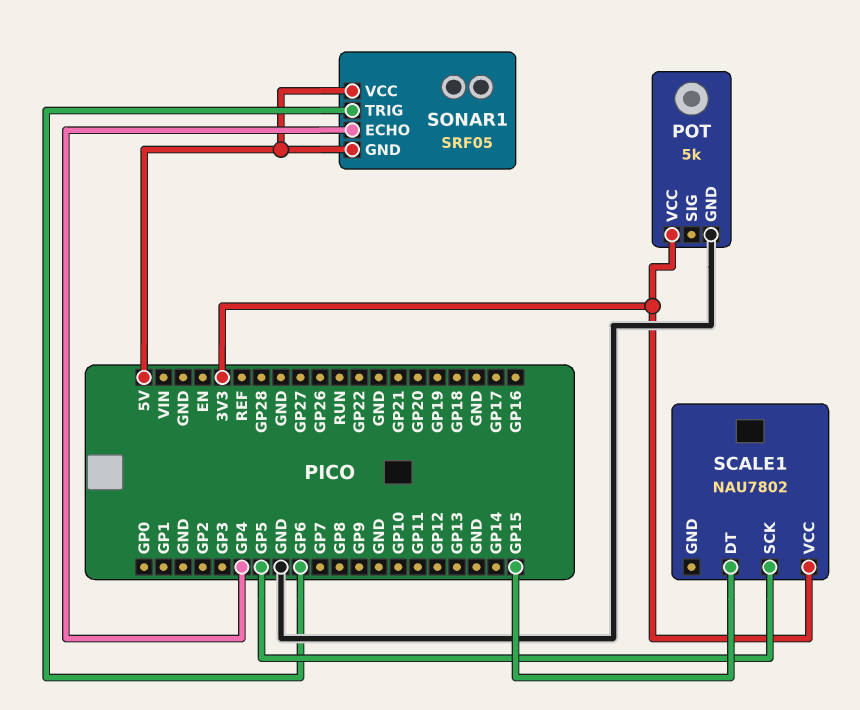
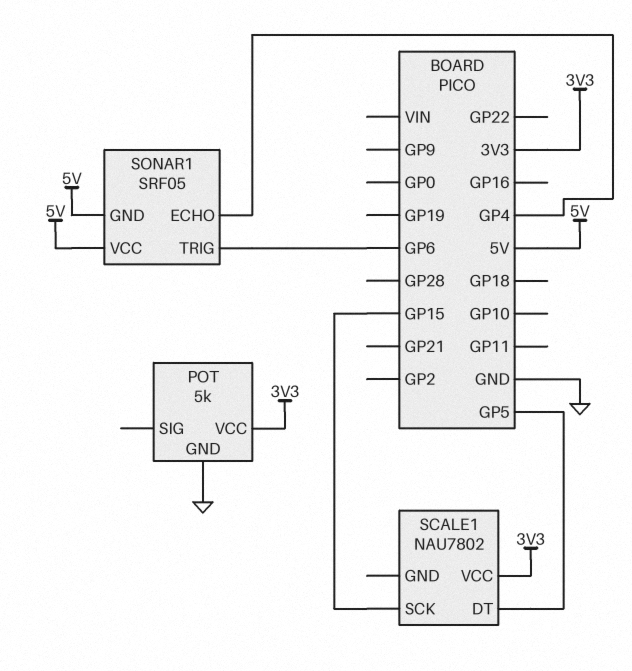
SCALE1 pin DT: GP15 -> GP5
SCALE1 pin SCK: GP5 -> GP15

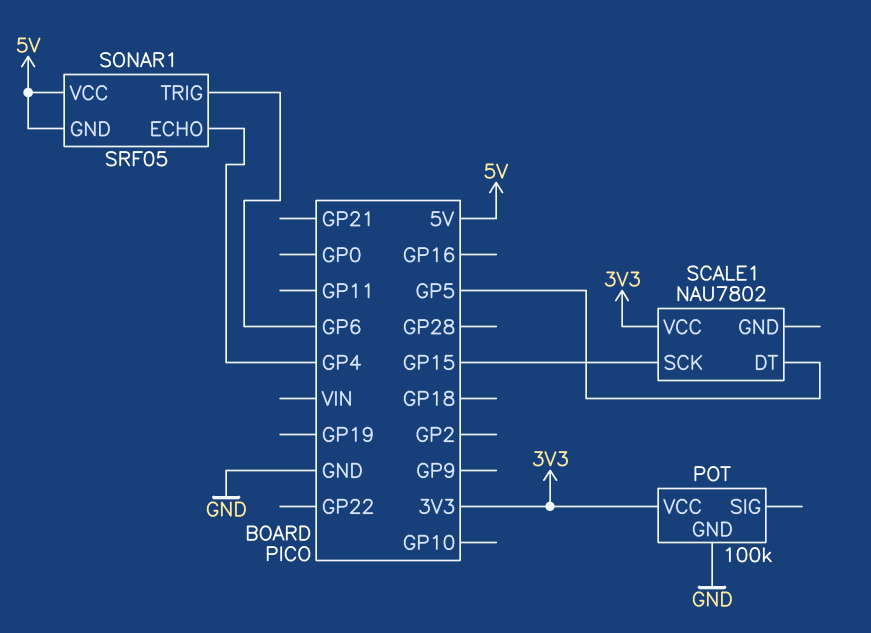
POT: 5k -> 100k

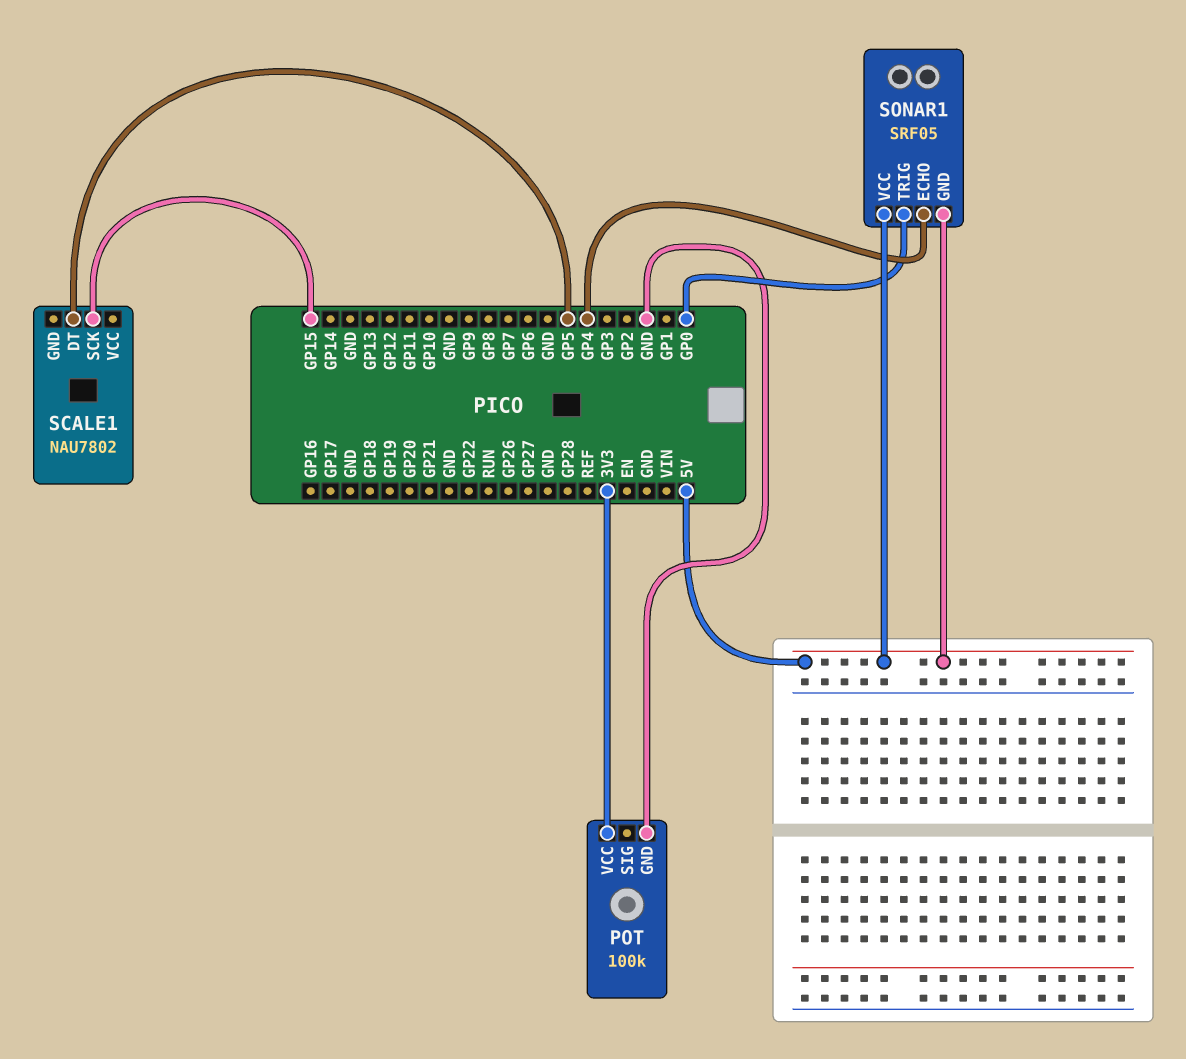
SCALE1 pin VCC: 3V3 -> none
SONAR1 pin TRIG: GP6 -> GP0

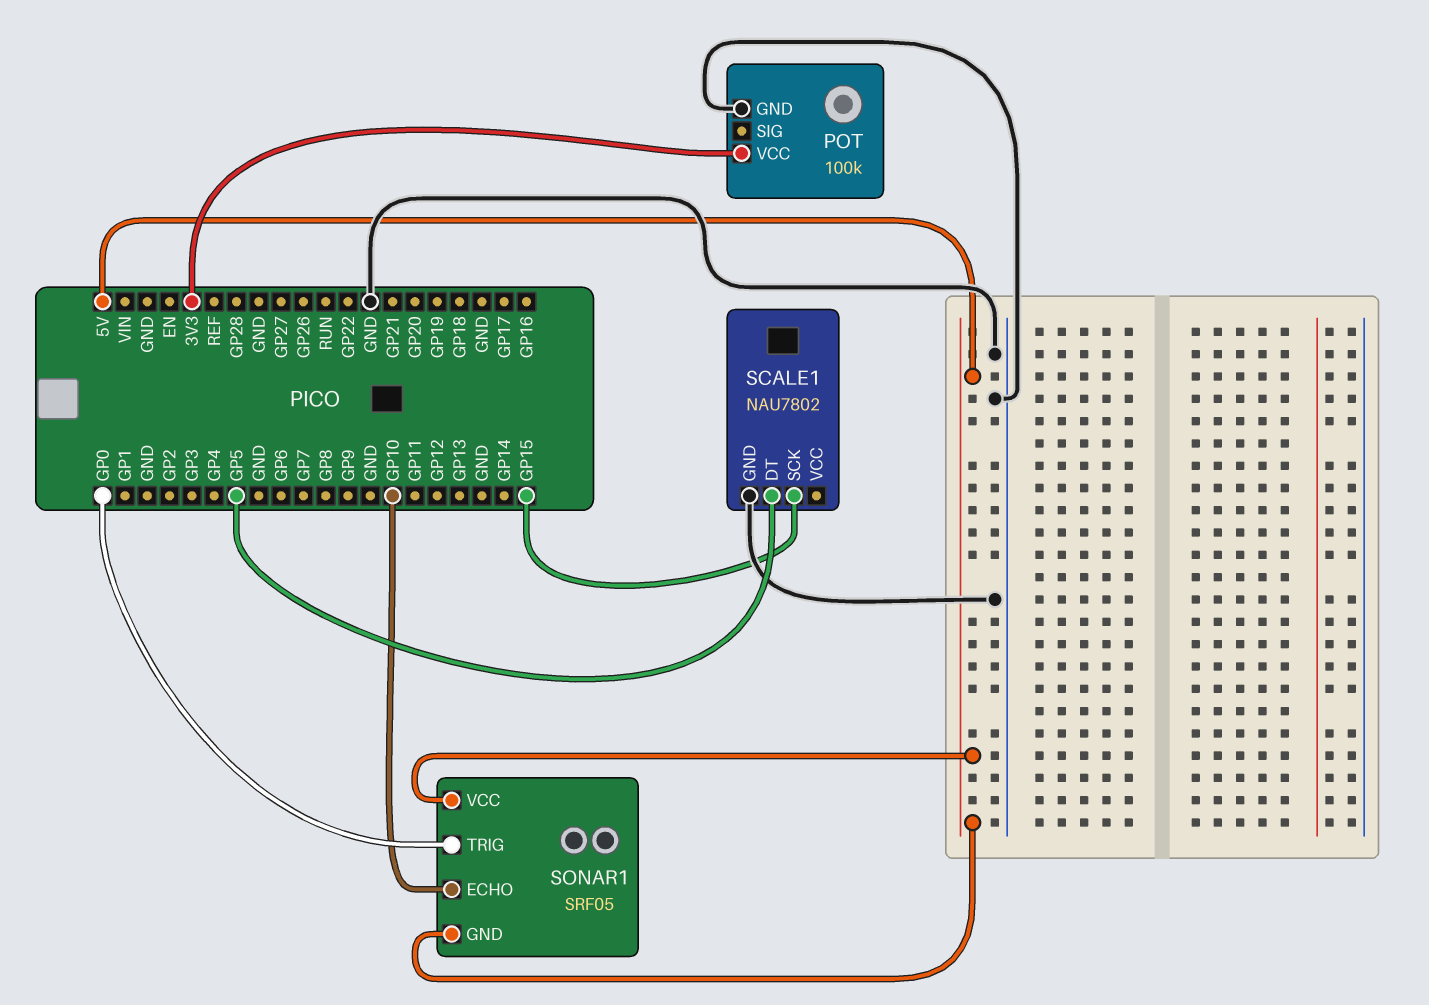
SCALE1 pin GND: none -> GND
SONAR1 pin ECHO: GP4 -> GP10

